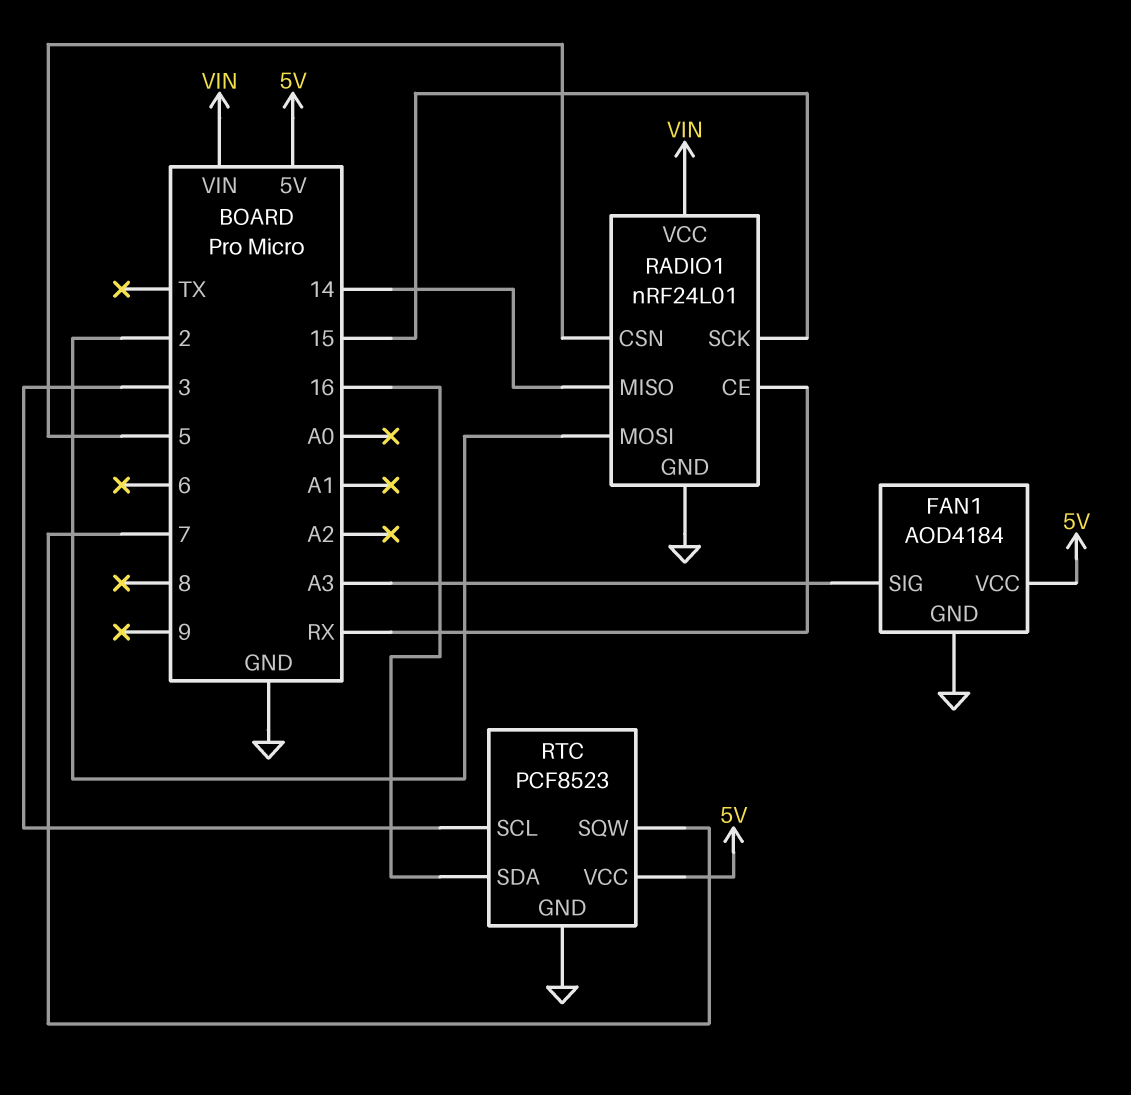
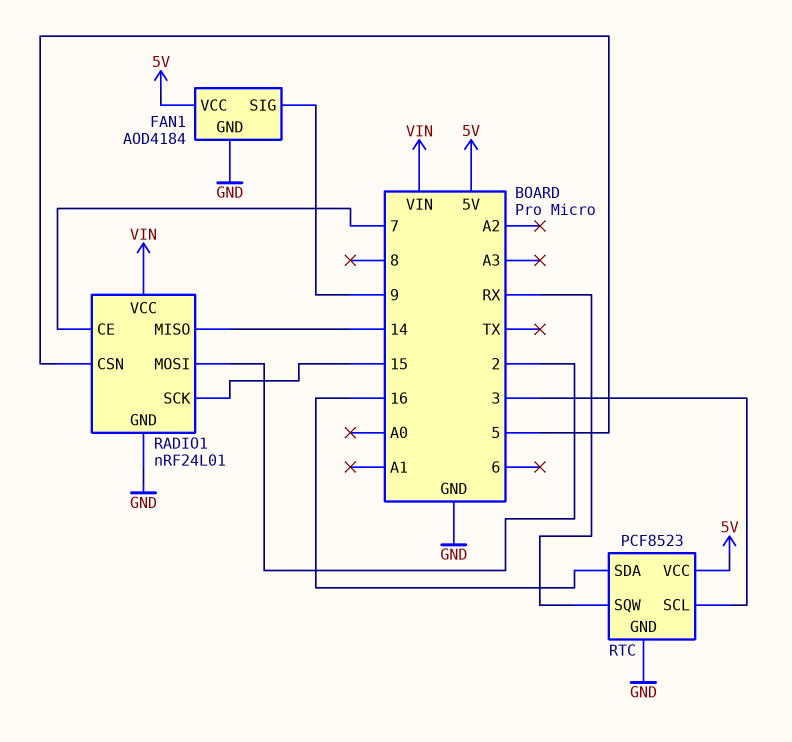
FAN1 pin SIG: A3 -> 9
RADIO1 pin CE: RX -> 7
RTC pin SQW: 7 -> RX

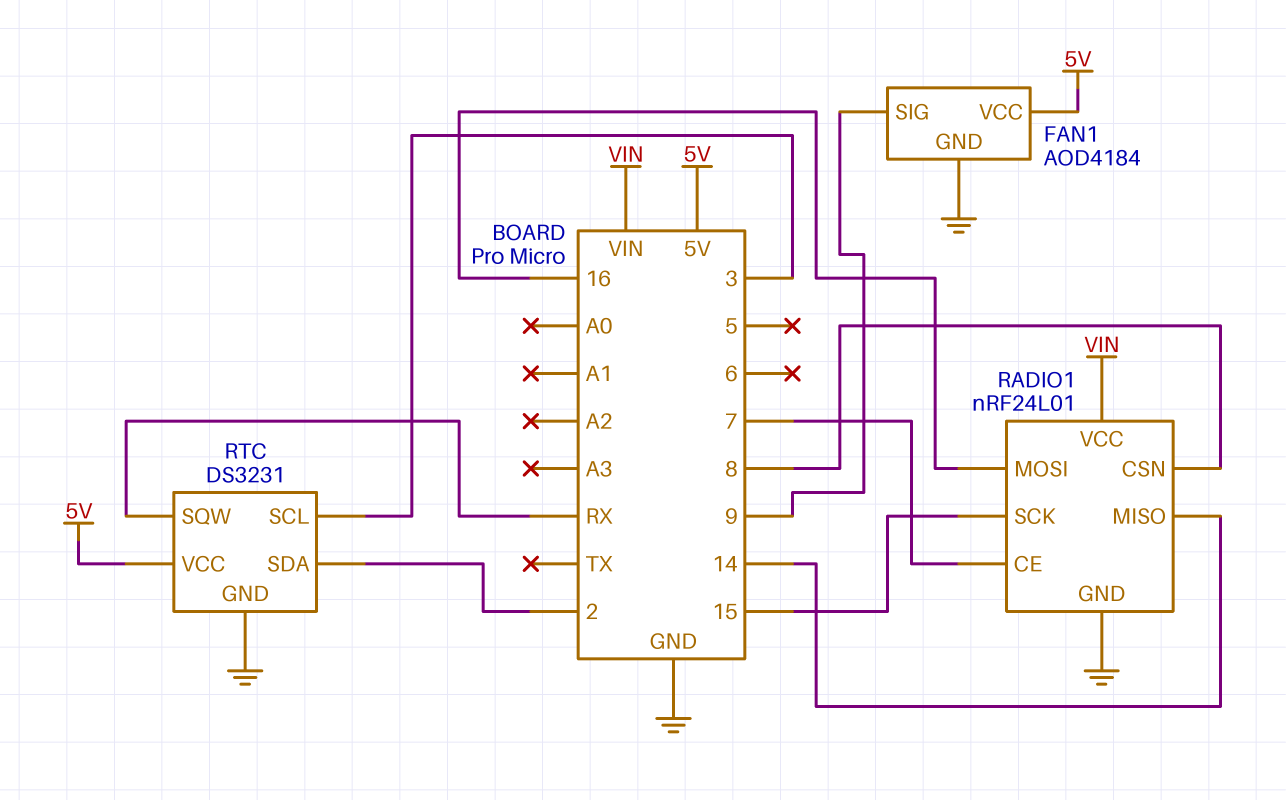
RADIO1 pin CSN: 5 -> 8
RADIO1 pin MOSI: 2 -> 16
RTC: PCF8523 -> DS3231
RTC pin SDA: 16 -> 2

